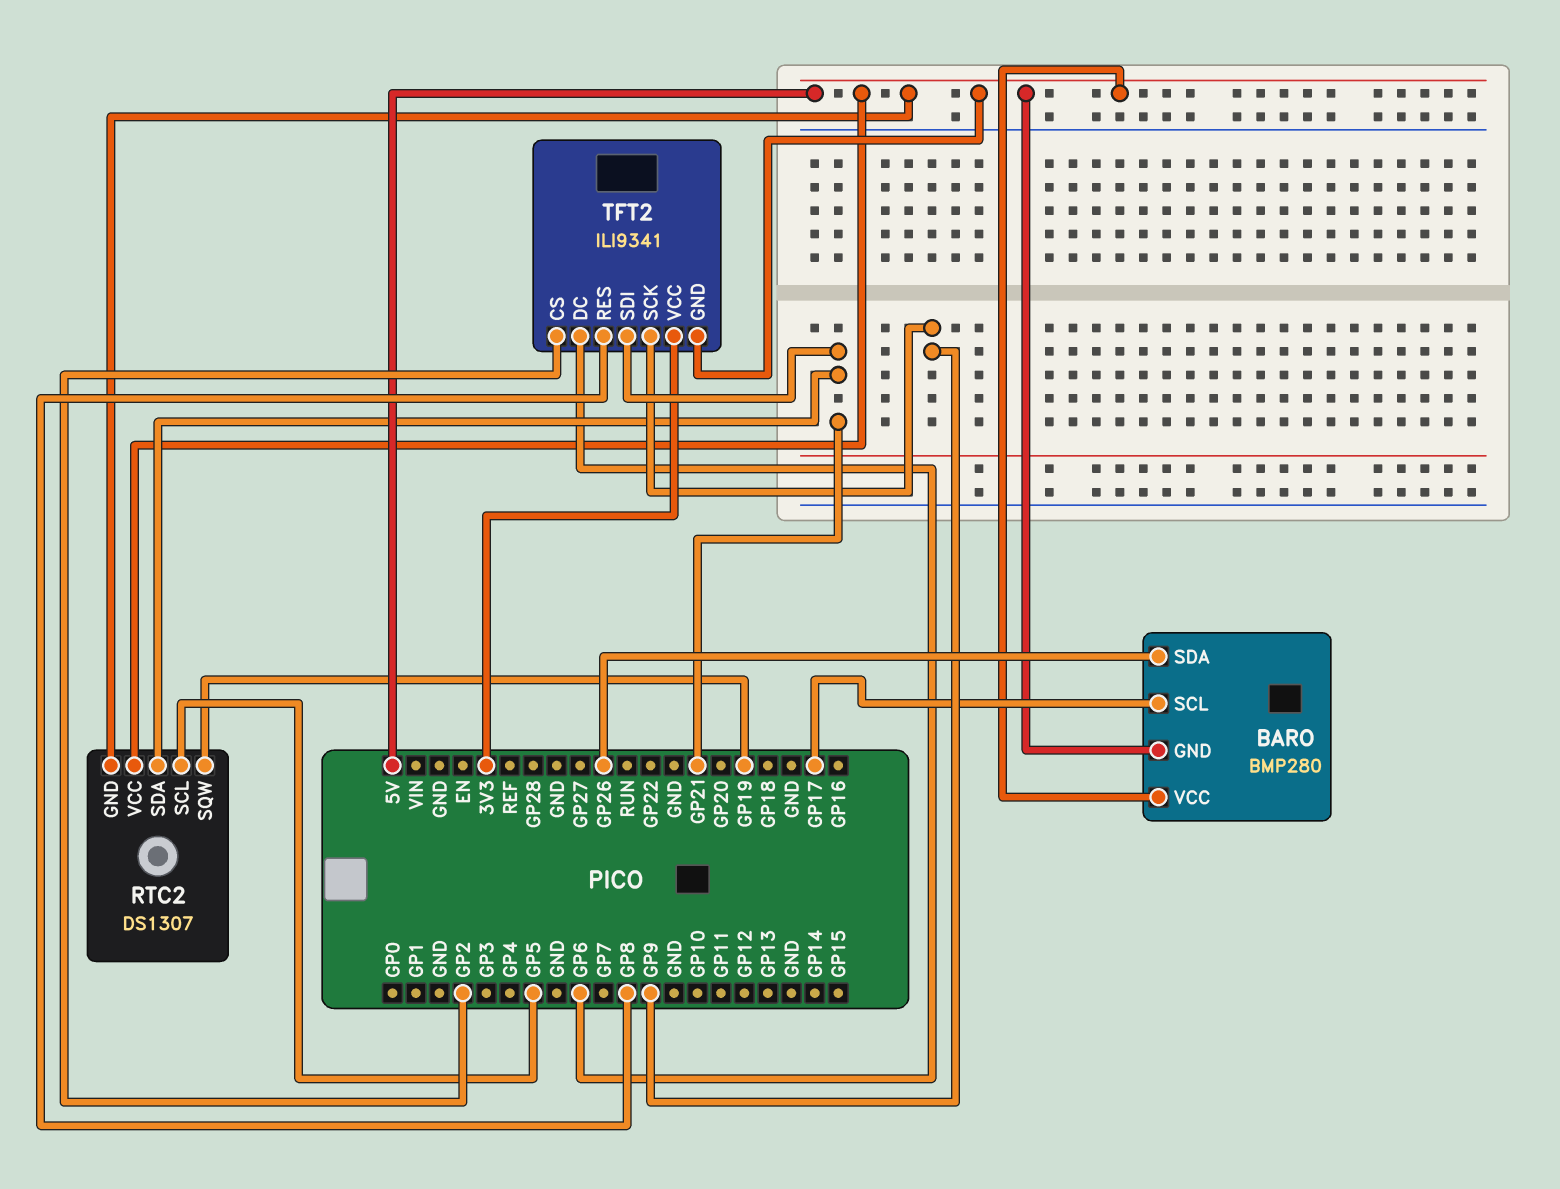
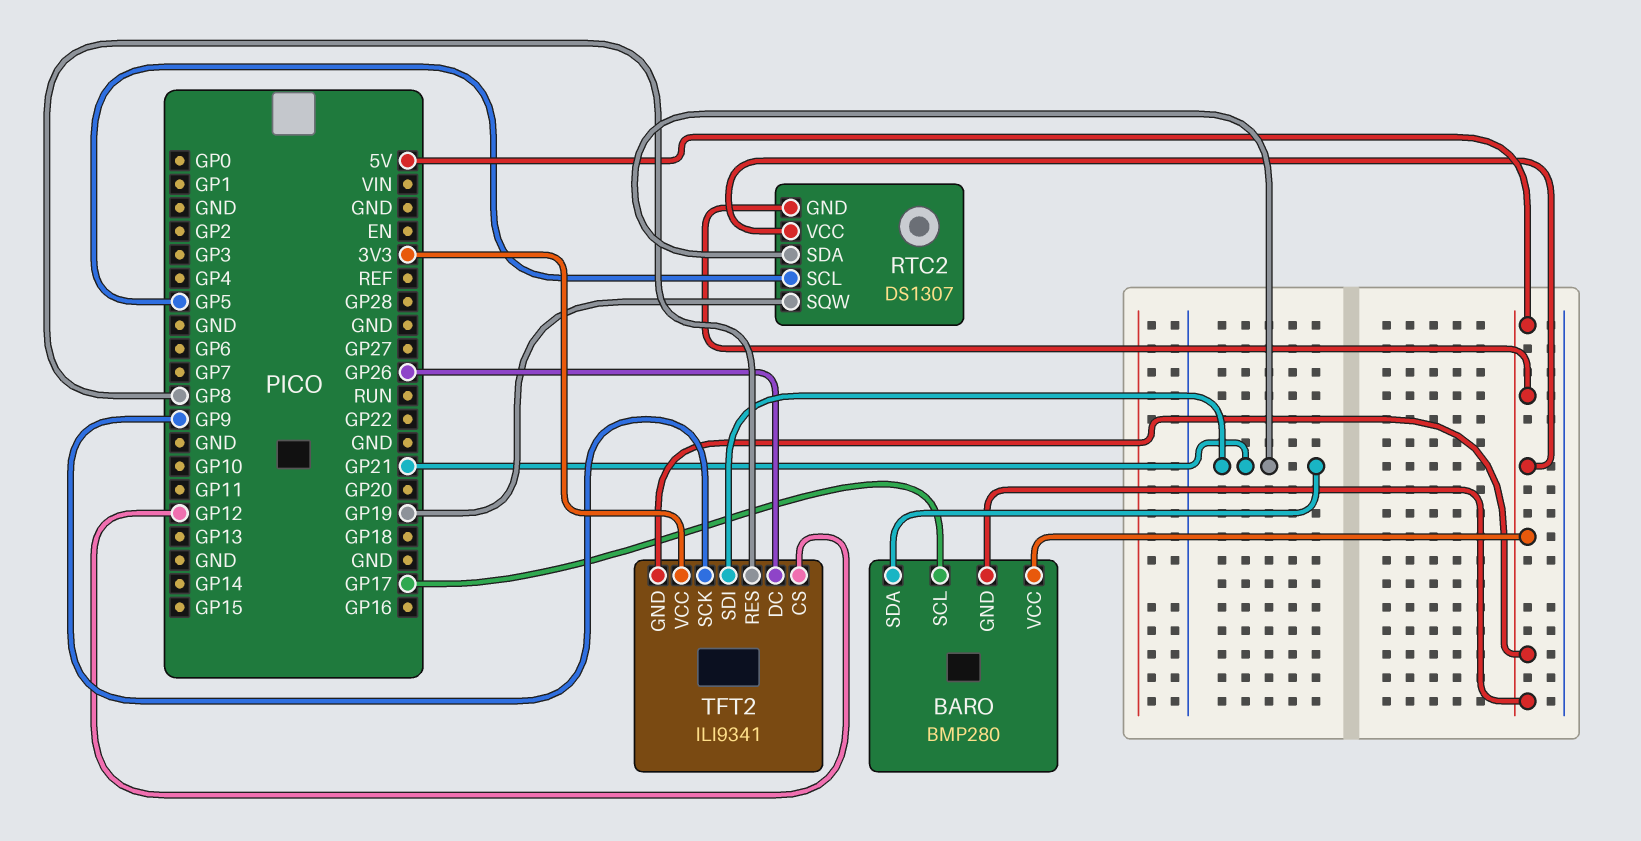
BARO pin SDA: GP26 -> GP21
TFT2 pin CS: GP2 -> GP12
TFT2 pin DC: GP6 -> GP26

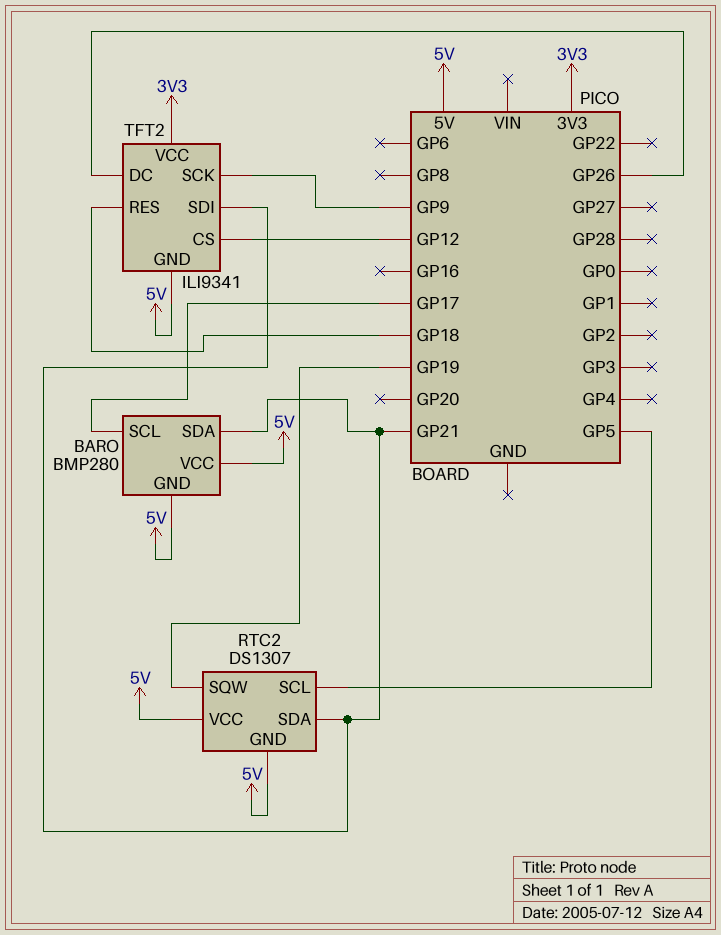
TFT2 pin RES: GP8 -> GP18

